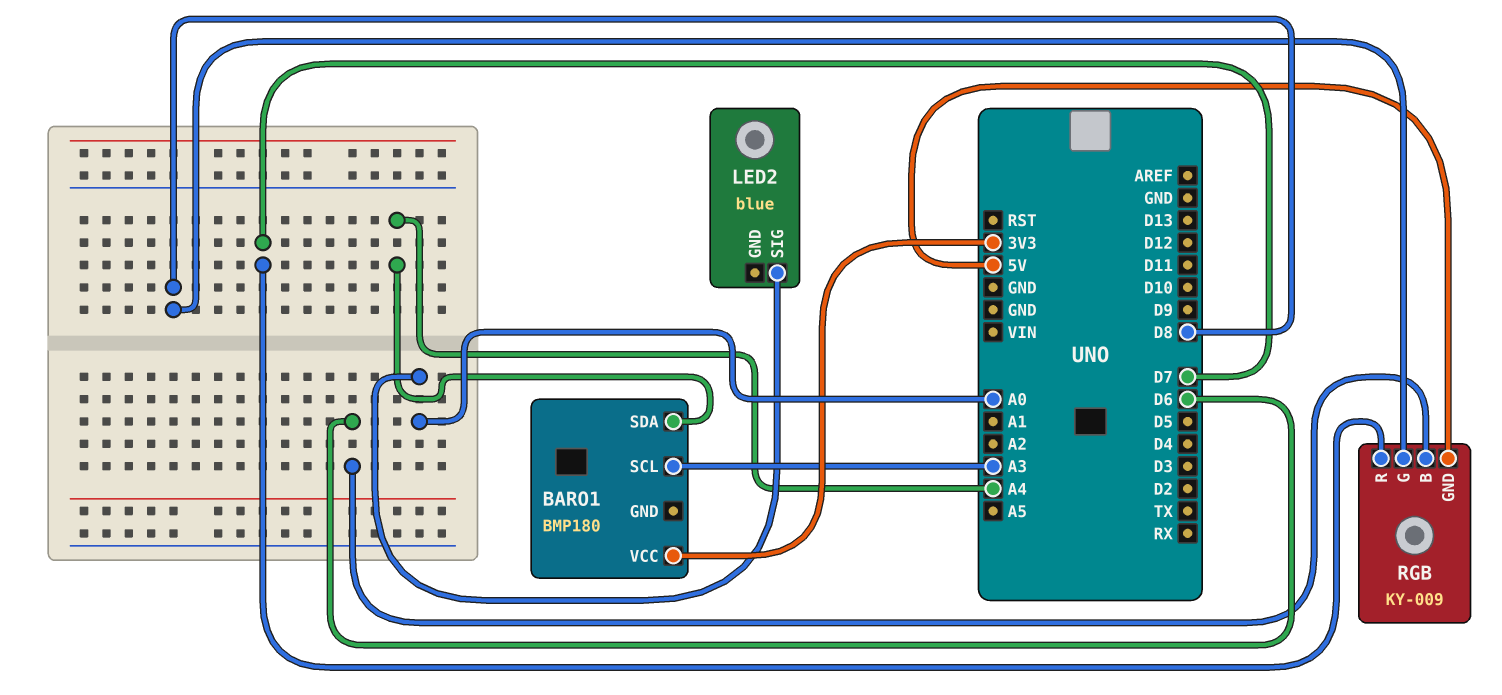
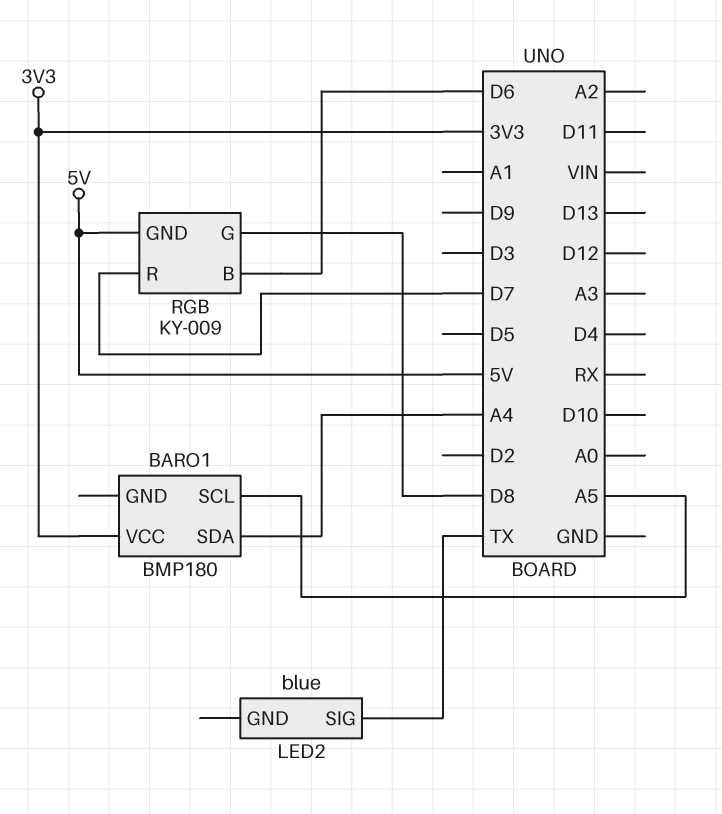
BARO1 pin SCL: A3 -> A5
LED2 pin SIG: A0 -> TX

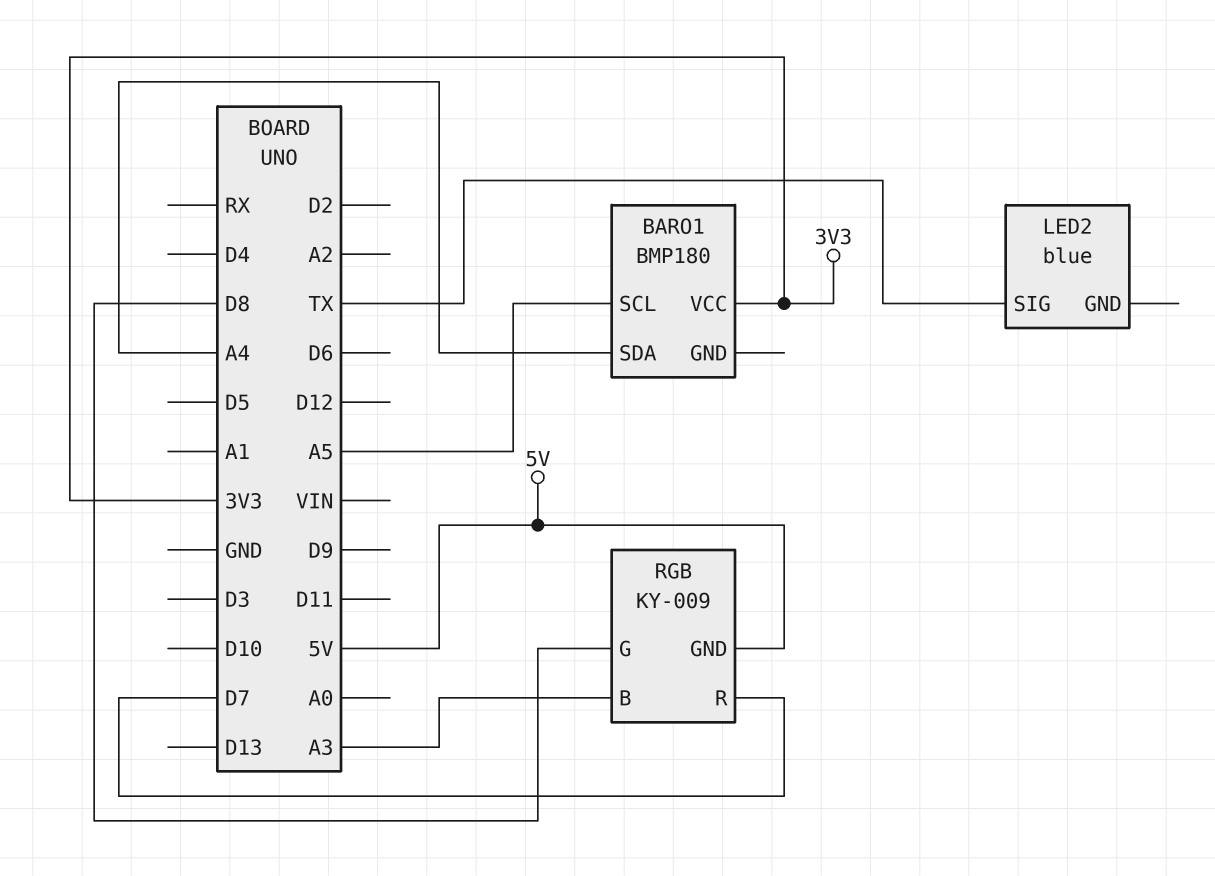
RGB pin B: D6 -> A3

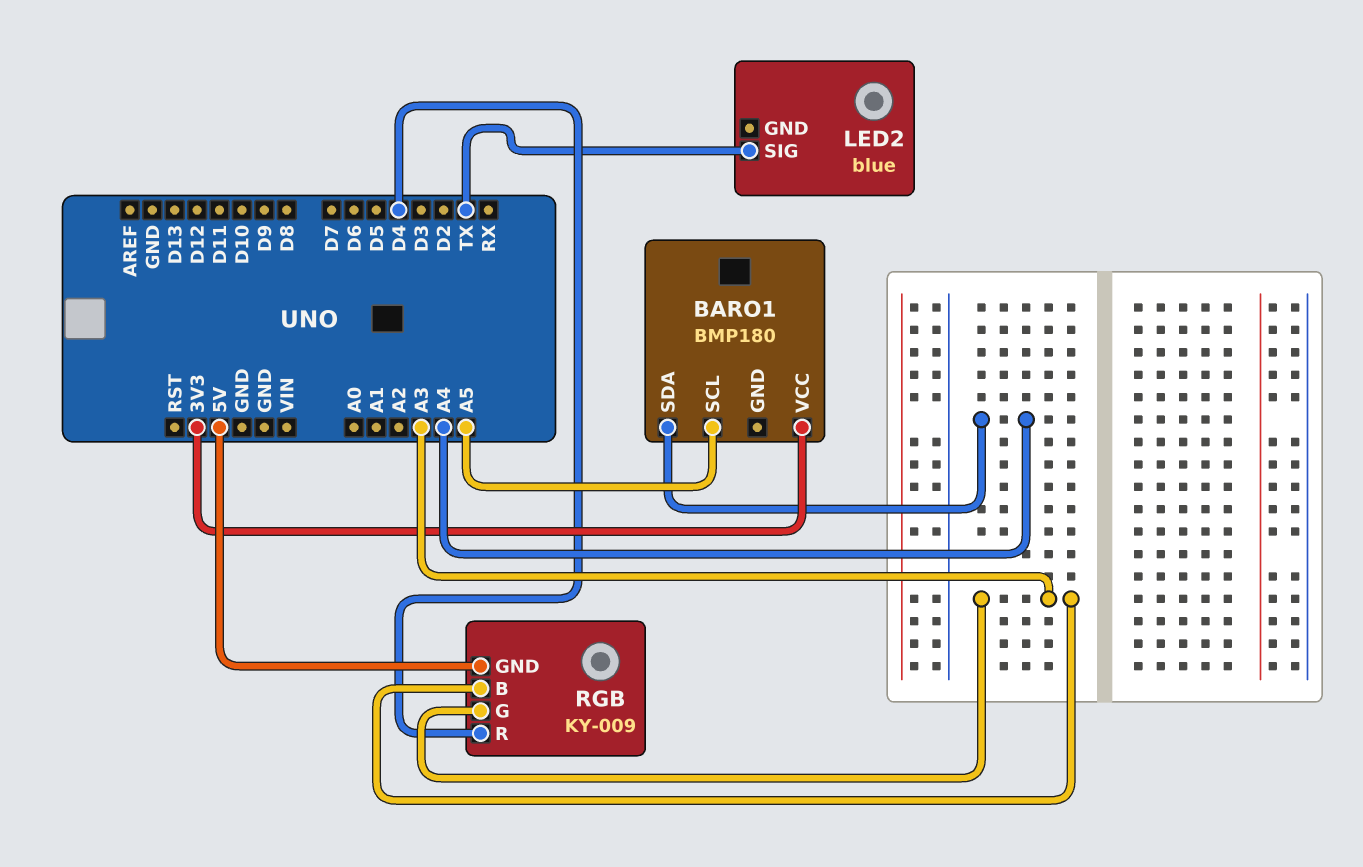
RGB pin G: D8 -> A3
RGB pin R: D7 -> D4

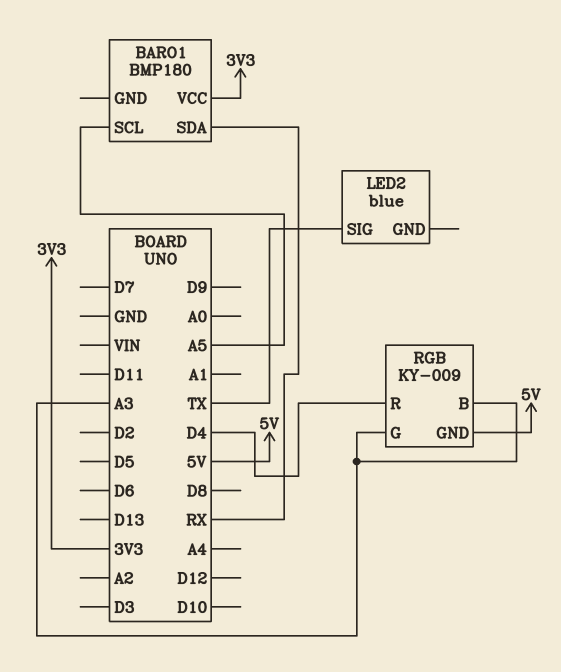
BARO1 pin SDA: A4 -> RX

